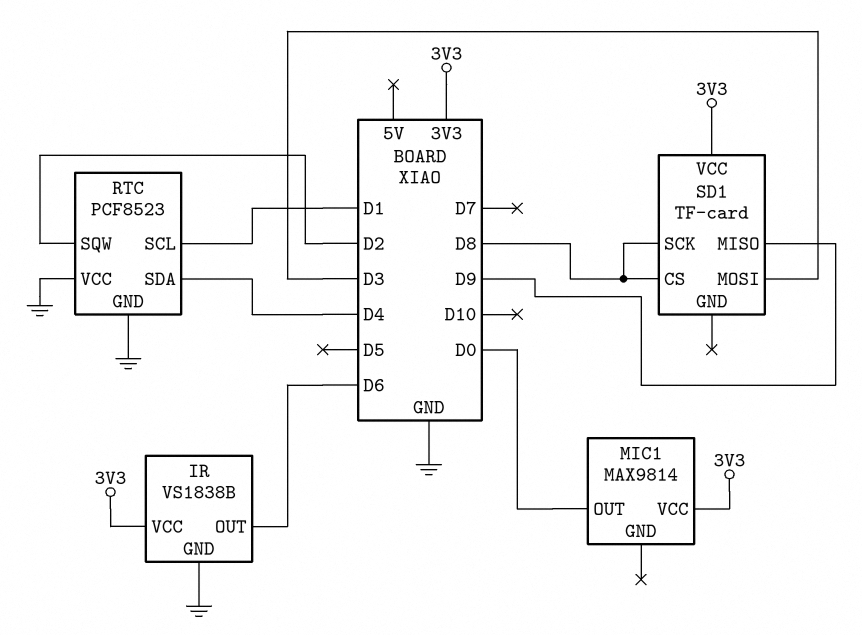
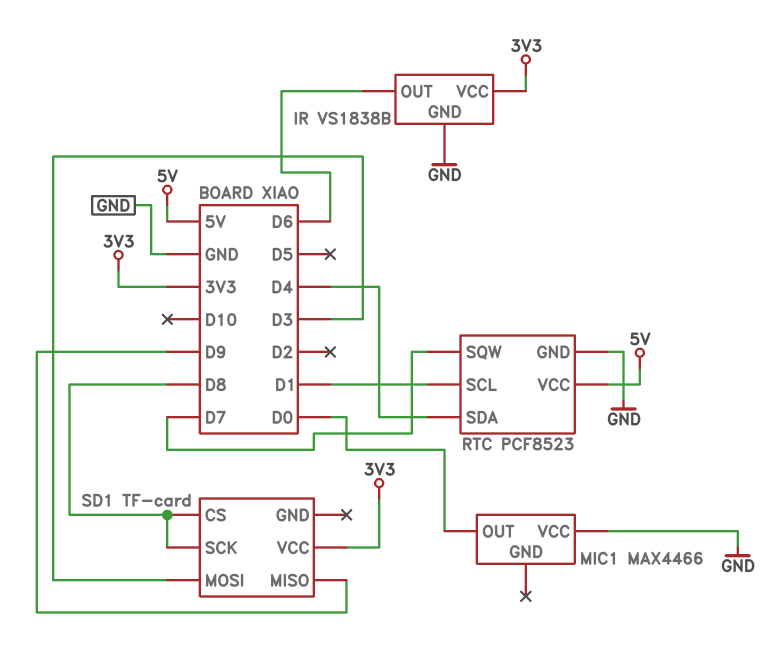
MIC1: MAX9814 -> MAX4466
MIC1 pin VCC: 3V3 -> GND
RTC pin SQW: D2 -> D7
RTC pin VCC: GND -> 5V

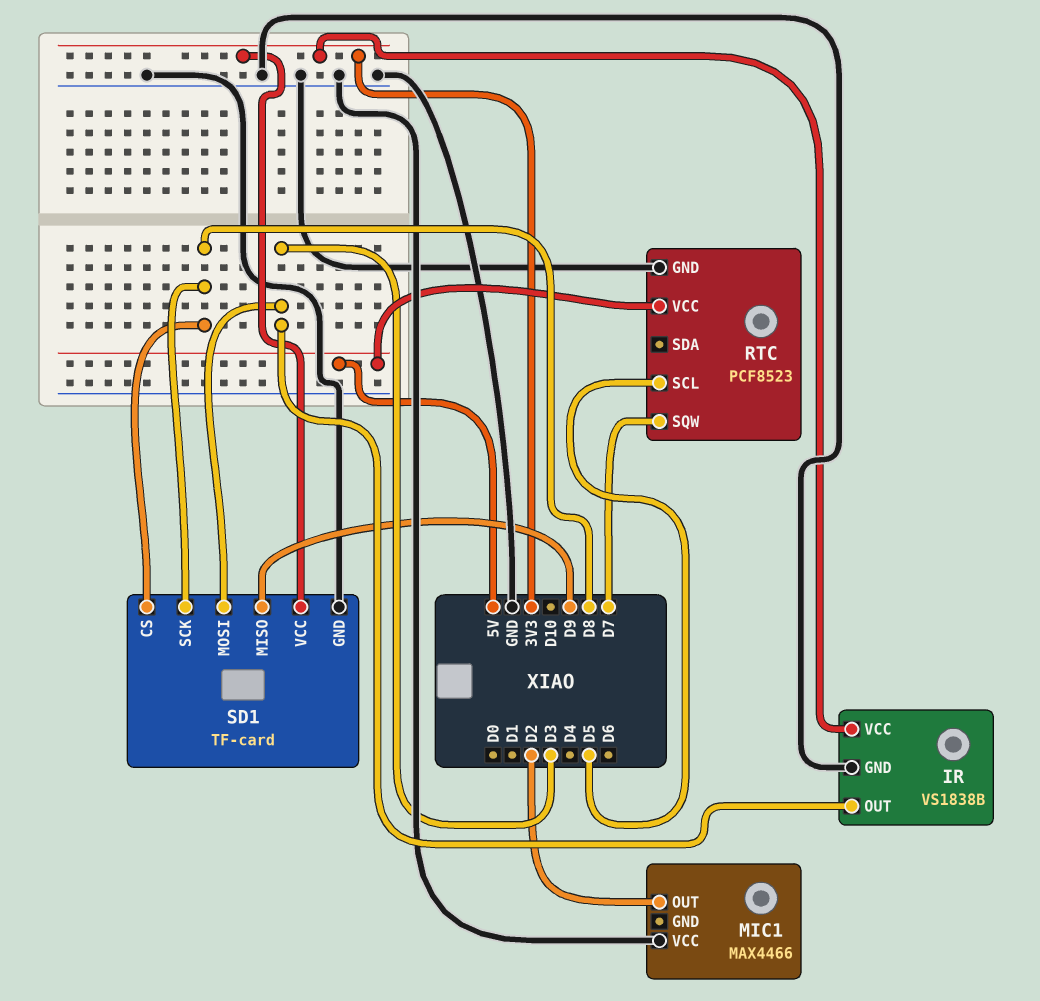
IR pin OUT: D6 -> D3
MIC1 pin OUT: D0 -> D2
RTC pin SCL: D1 -> D5
RTC pin SDA: D4 -> none
SD1 pin GND: none -> GND

